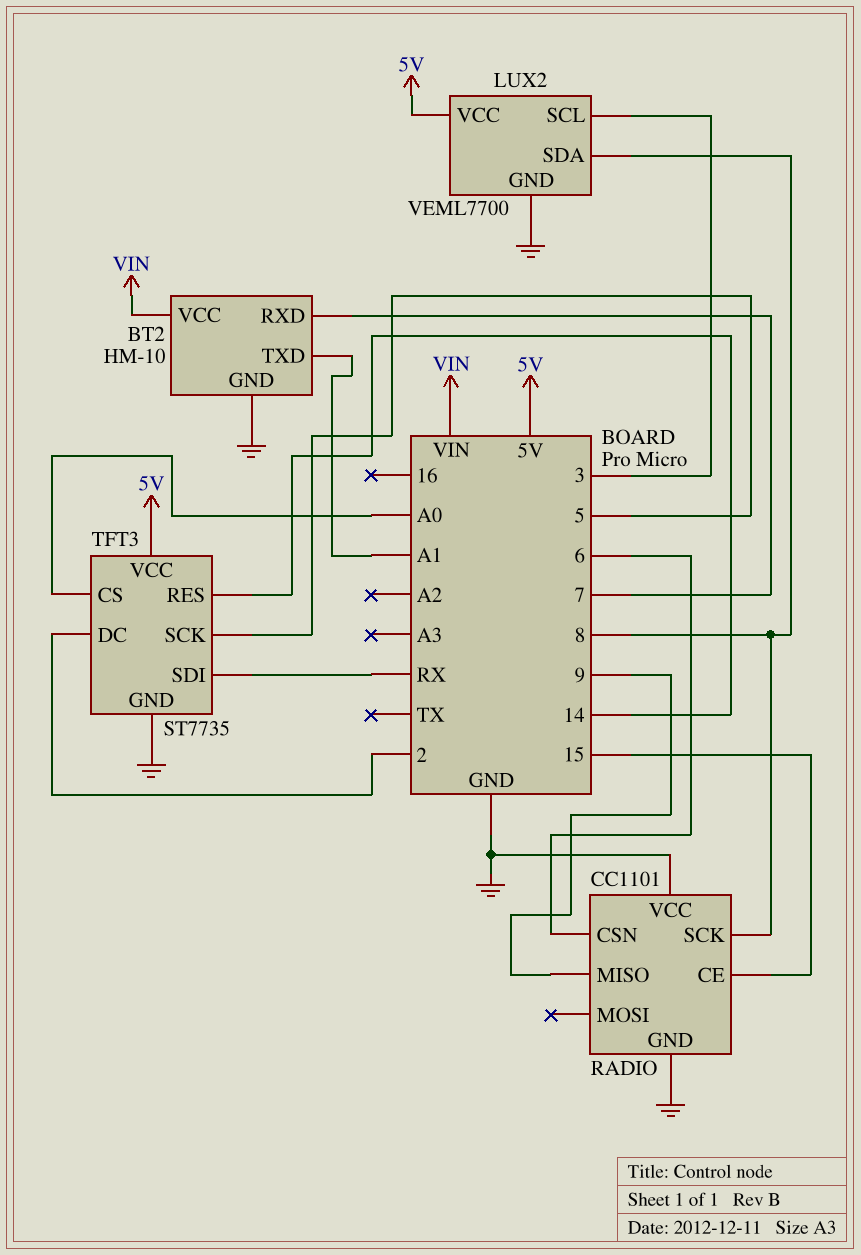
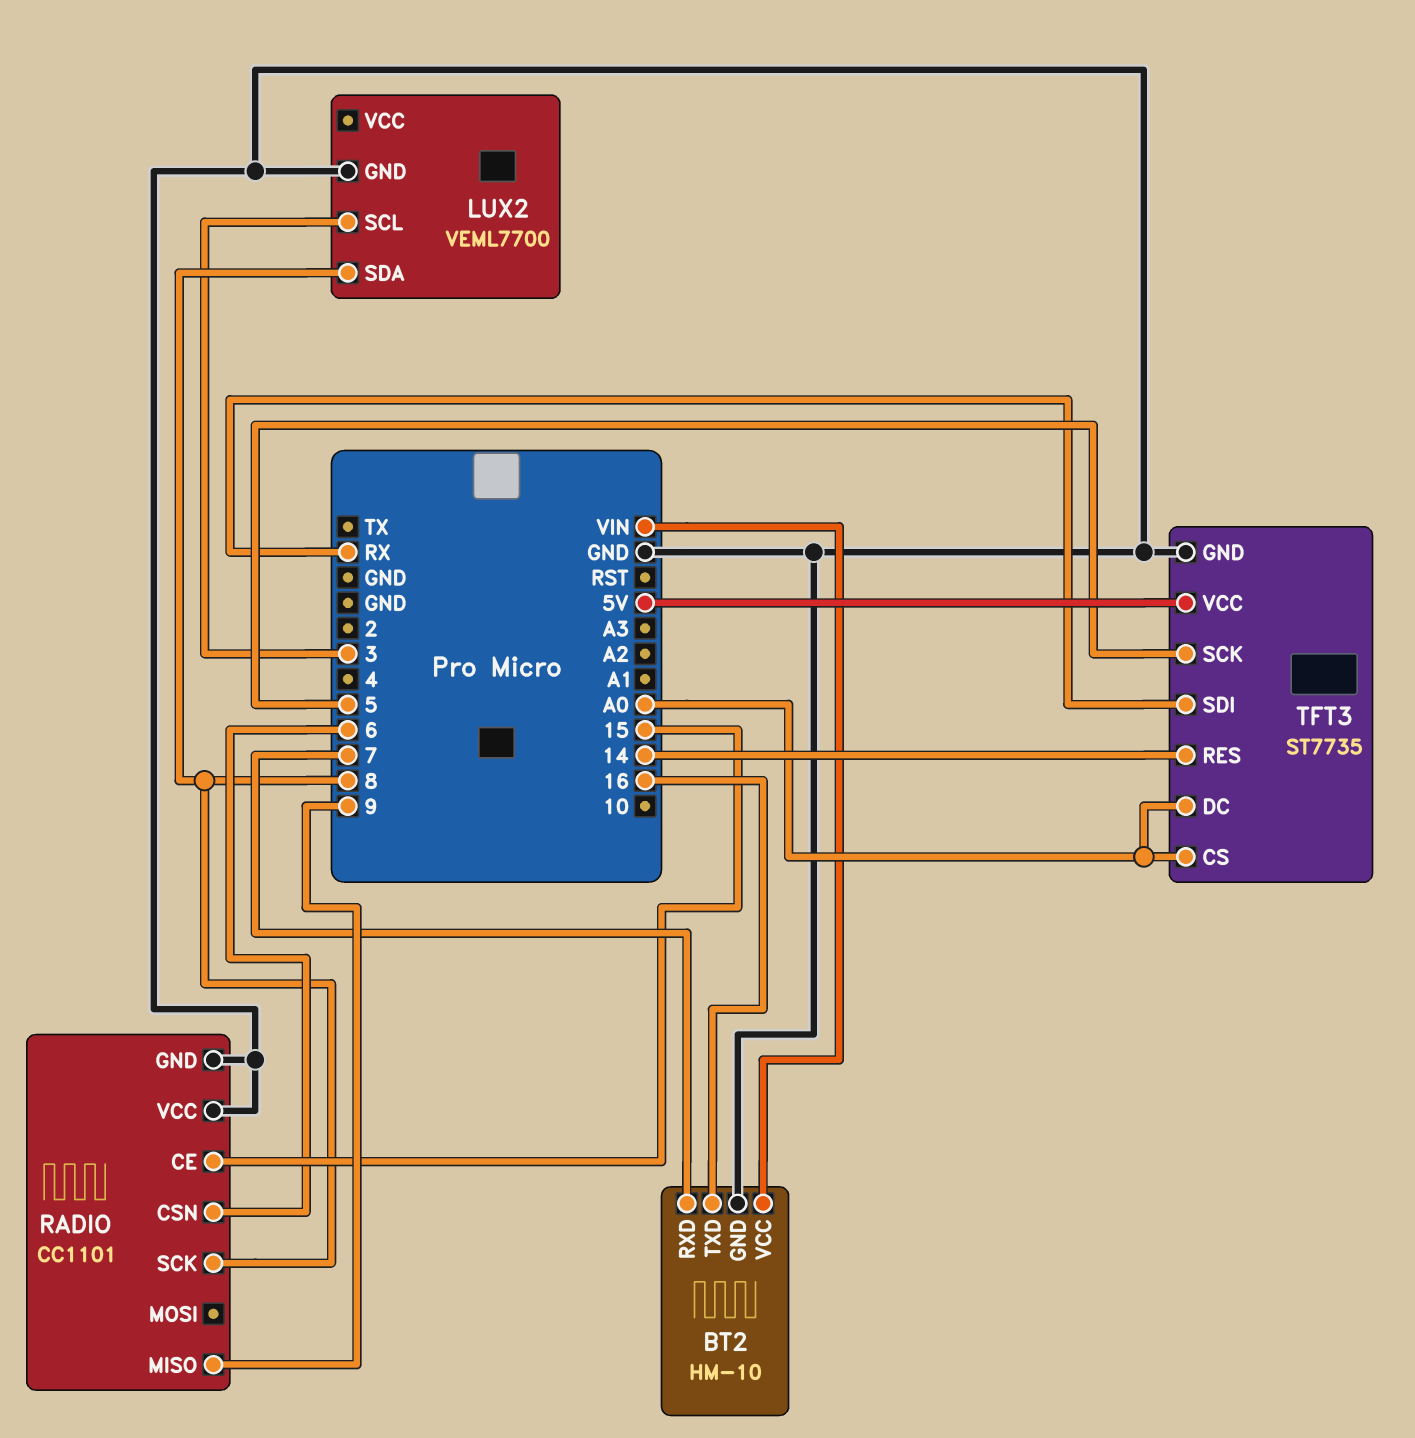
BT2 pin TXD: A1 -> 16
LUX2 pin VCC: 5V -> none
TFT3 pin DC: 2 -> A0

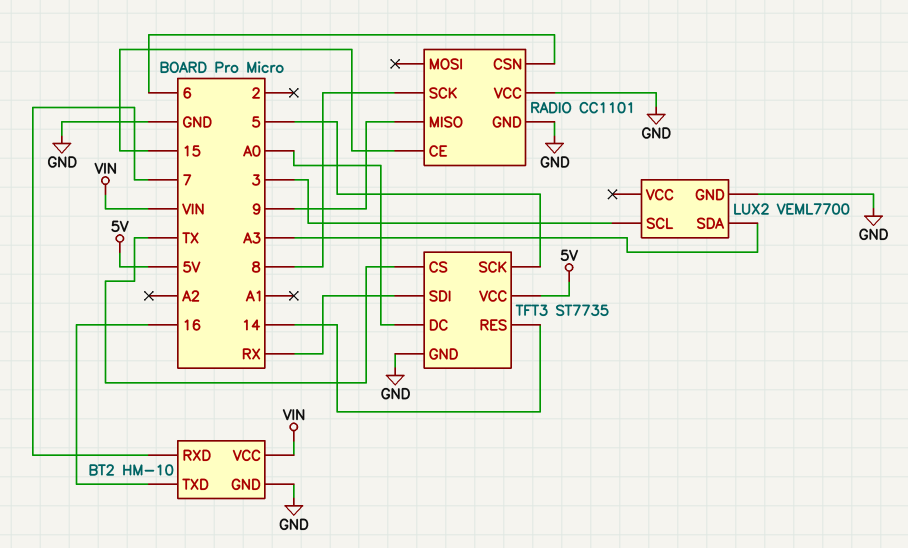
LUX2 pin SDA: 8 -> A3
TFT3 pin CS: A0 -> TX

